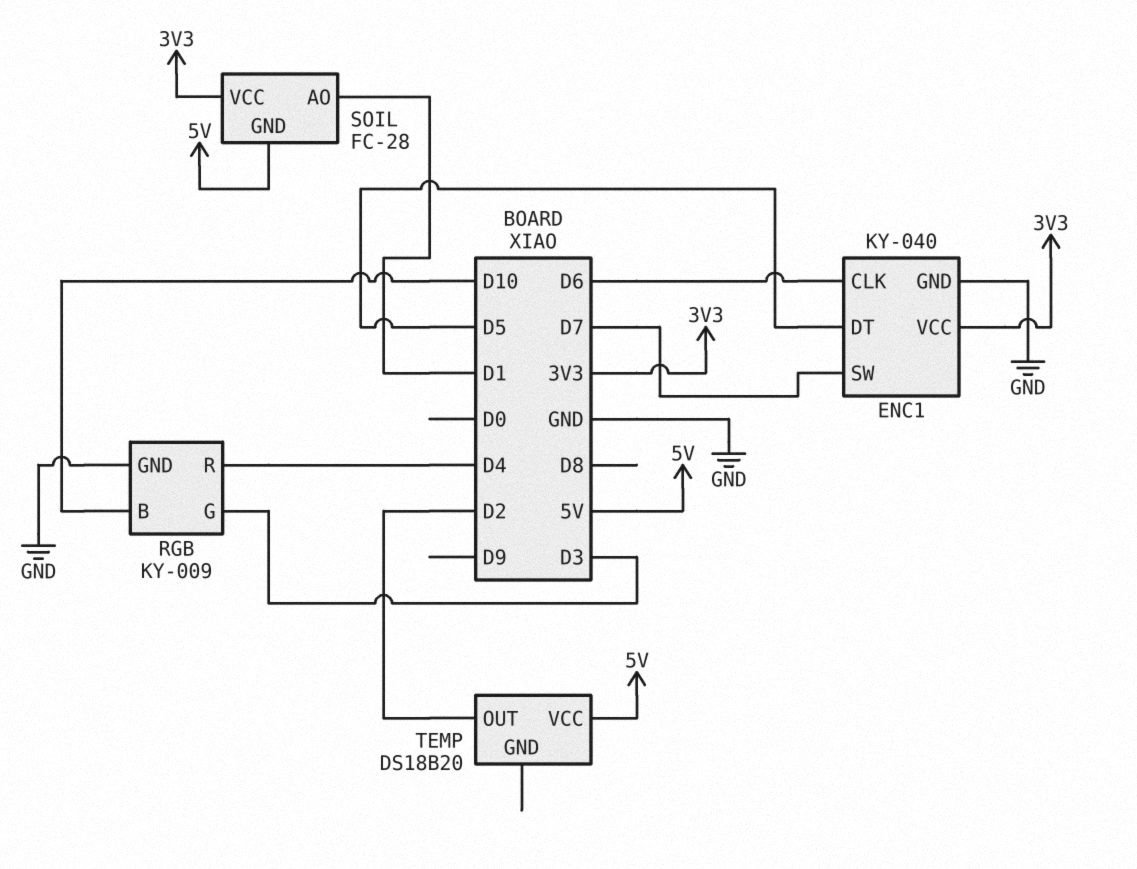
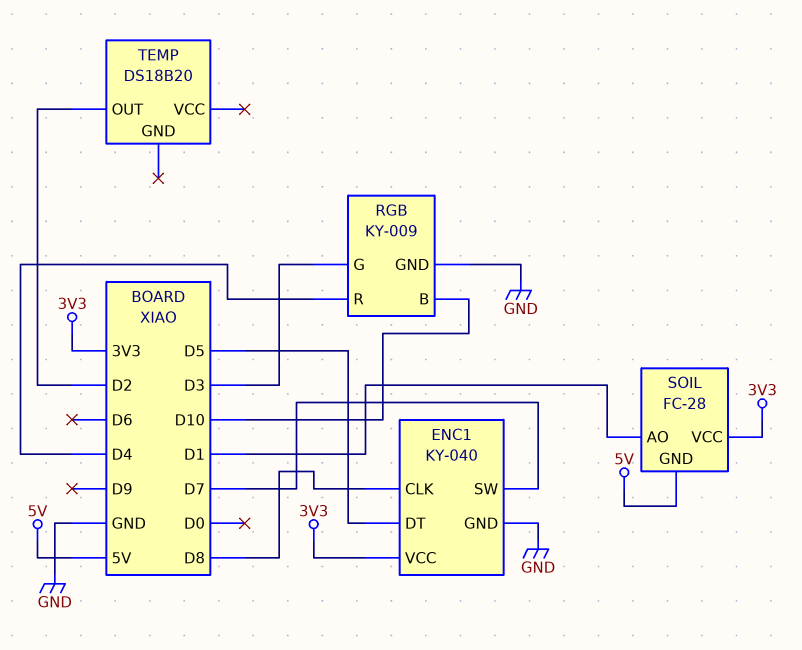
ENC1 pin CLK: D6 -> D8
TEMP pin VCC: 5V -> none

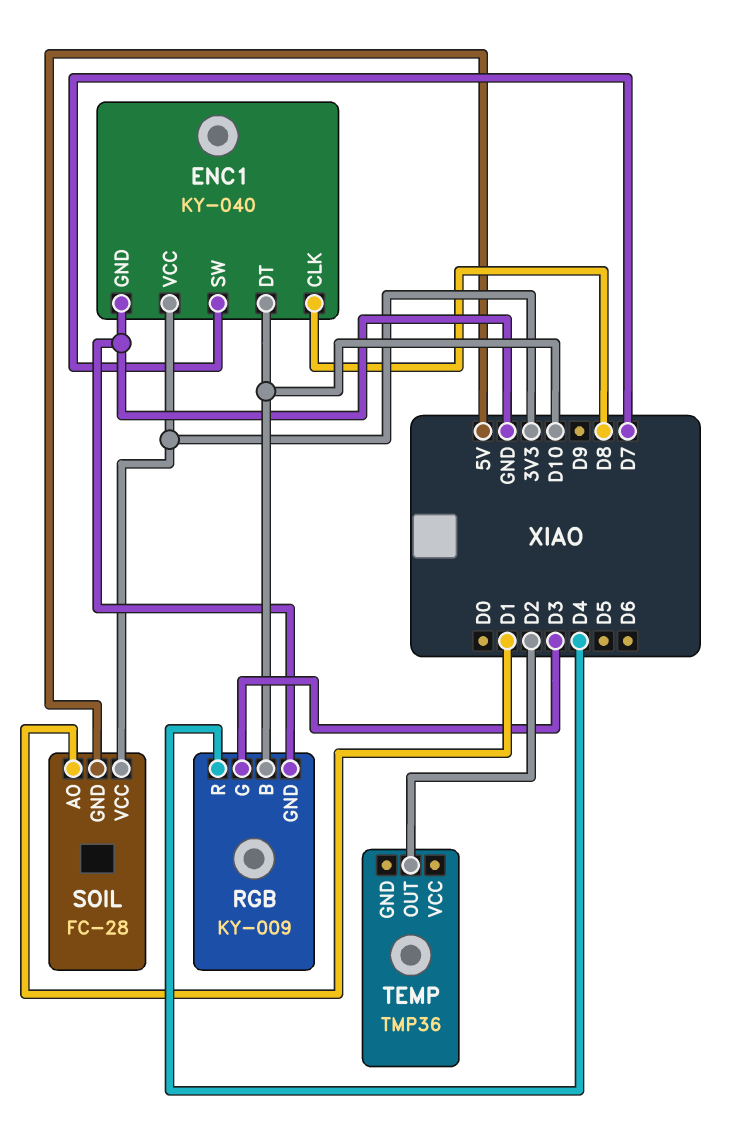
ENC1 pin DT: D5 -> D10
TEMP: DS18B20 -> TMP36

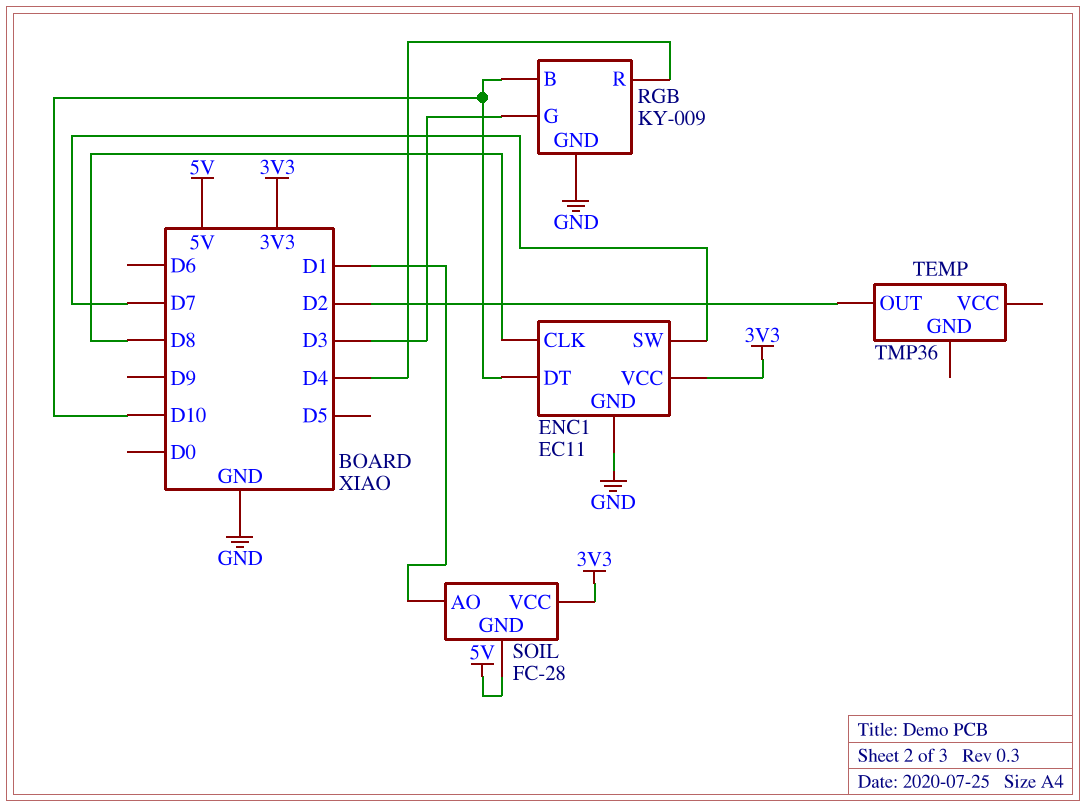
ENC1: KY-040 -> EC11

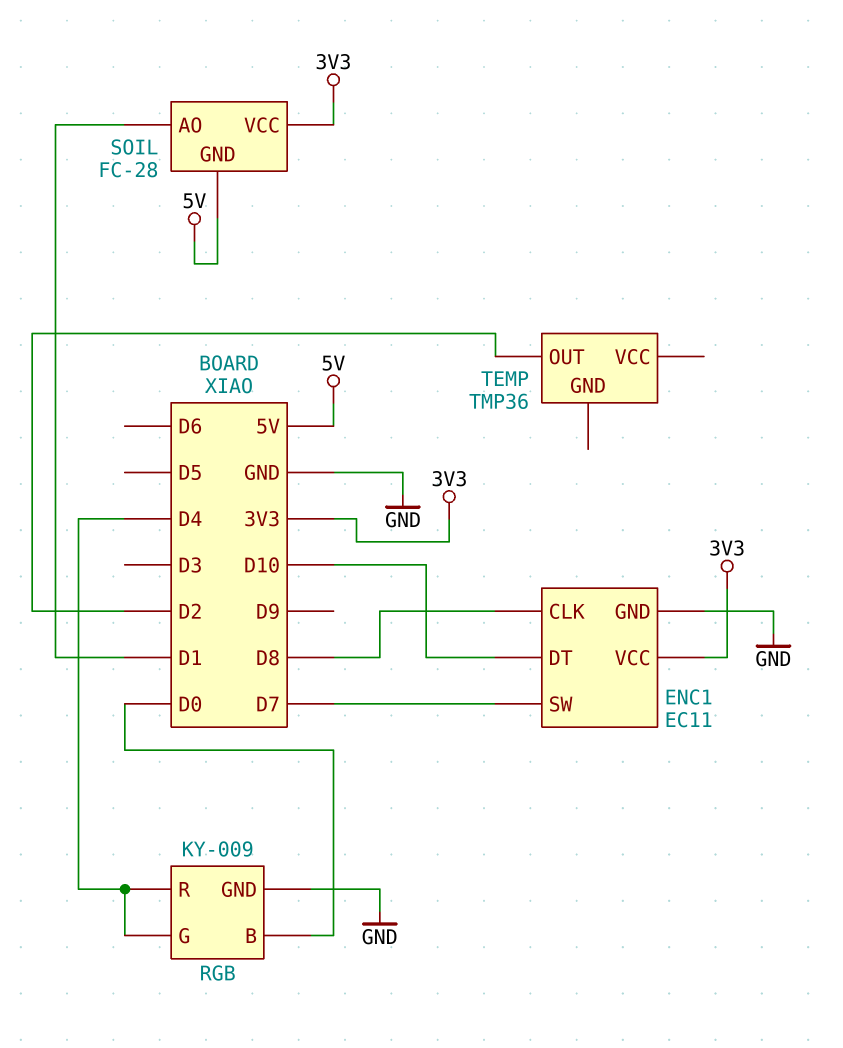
RGB pin B: D10 -> D0
RGB pin G: D3 -> D4

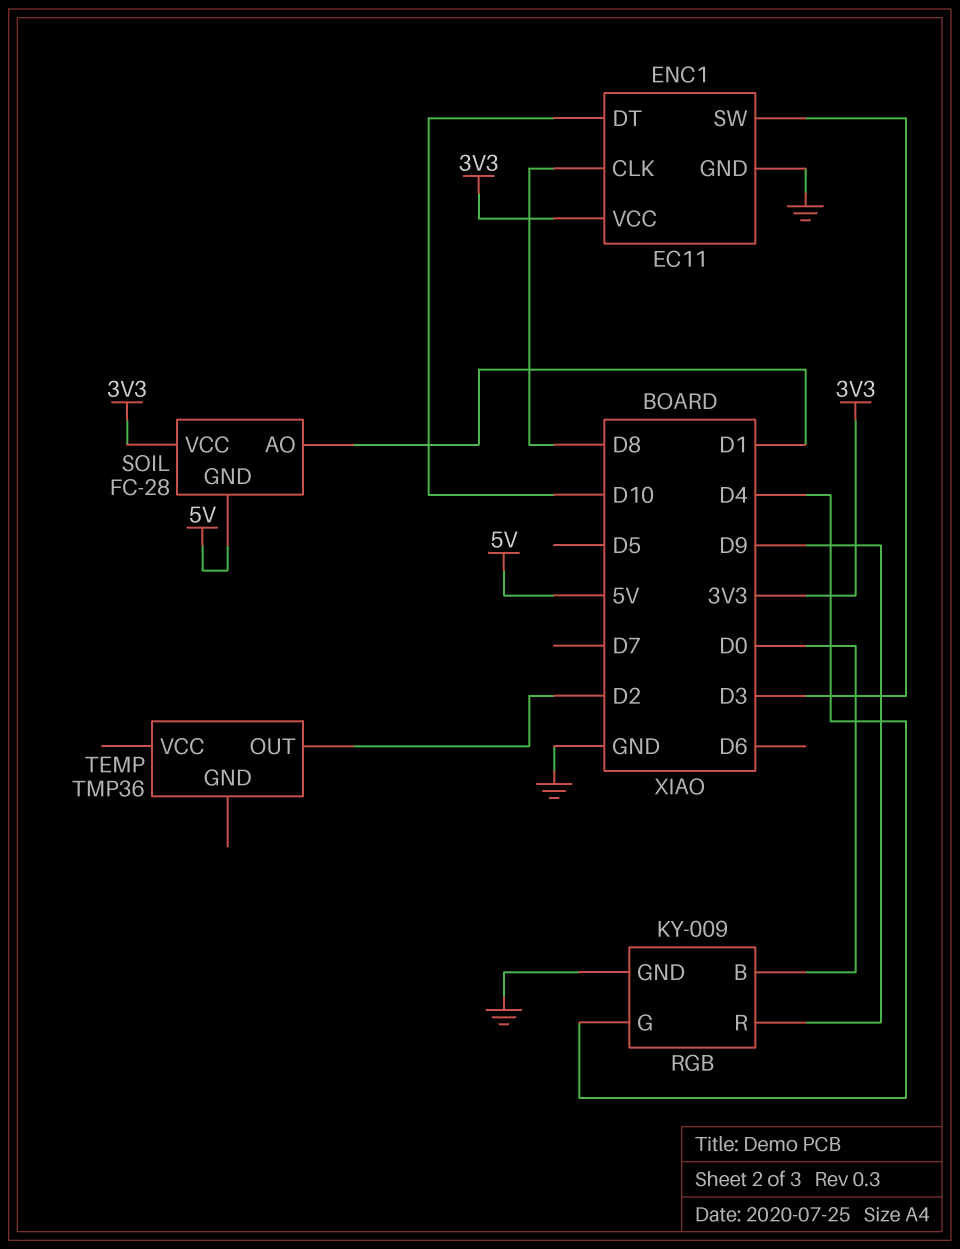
ENC1 pin SW: D7 -> D3
RGB pin R: D4 -> D9

